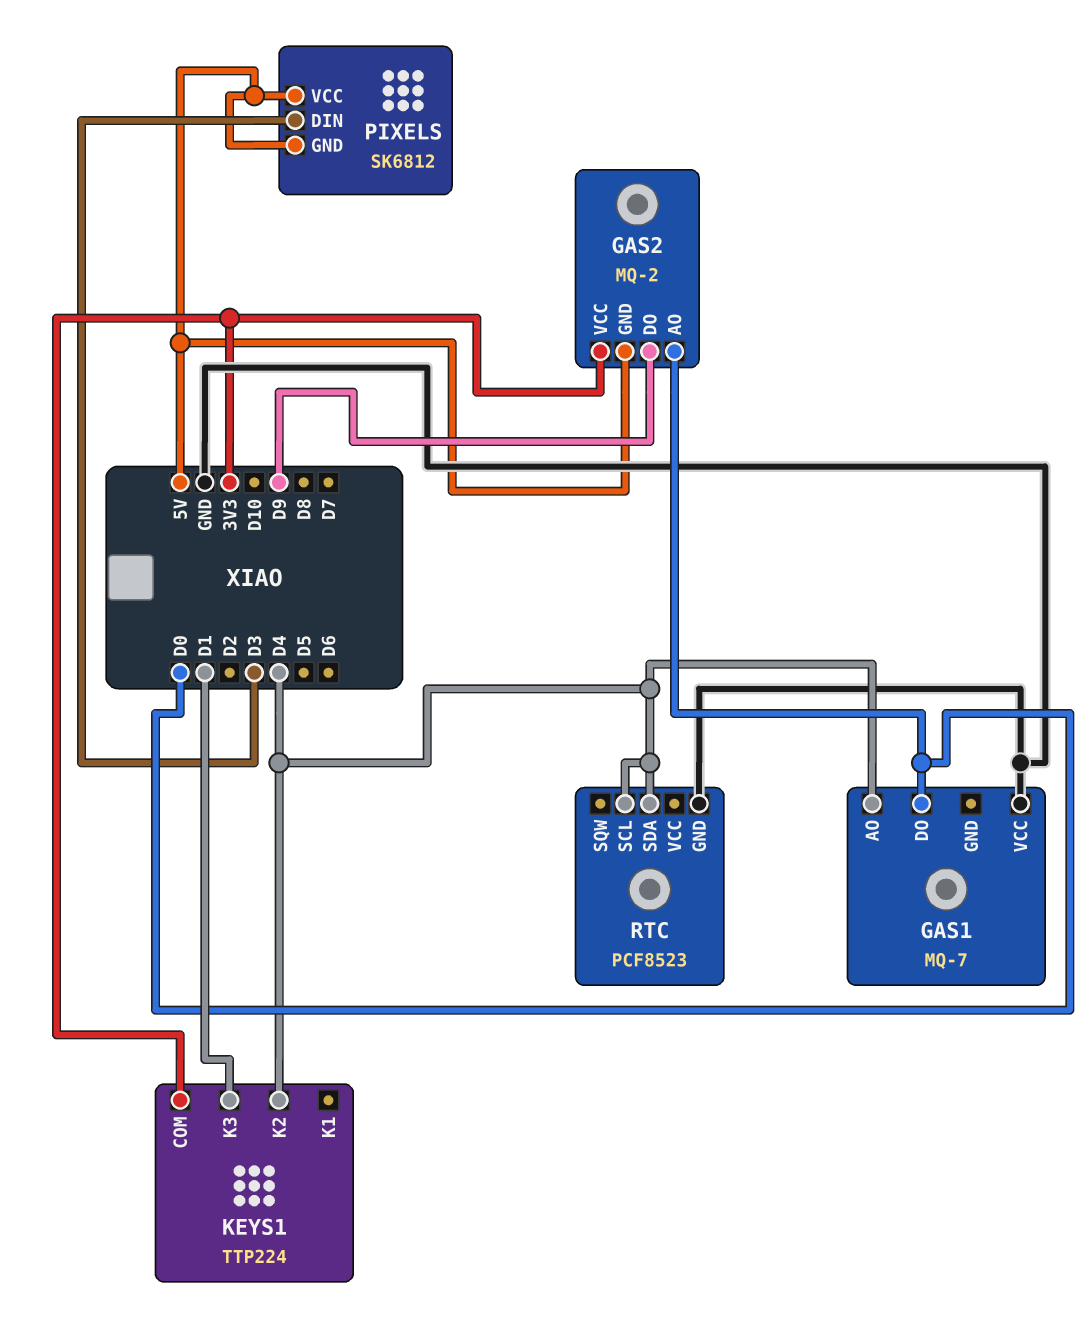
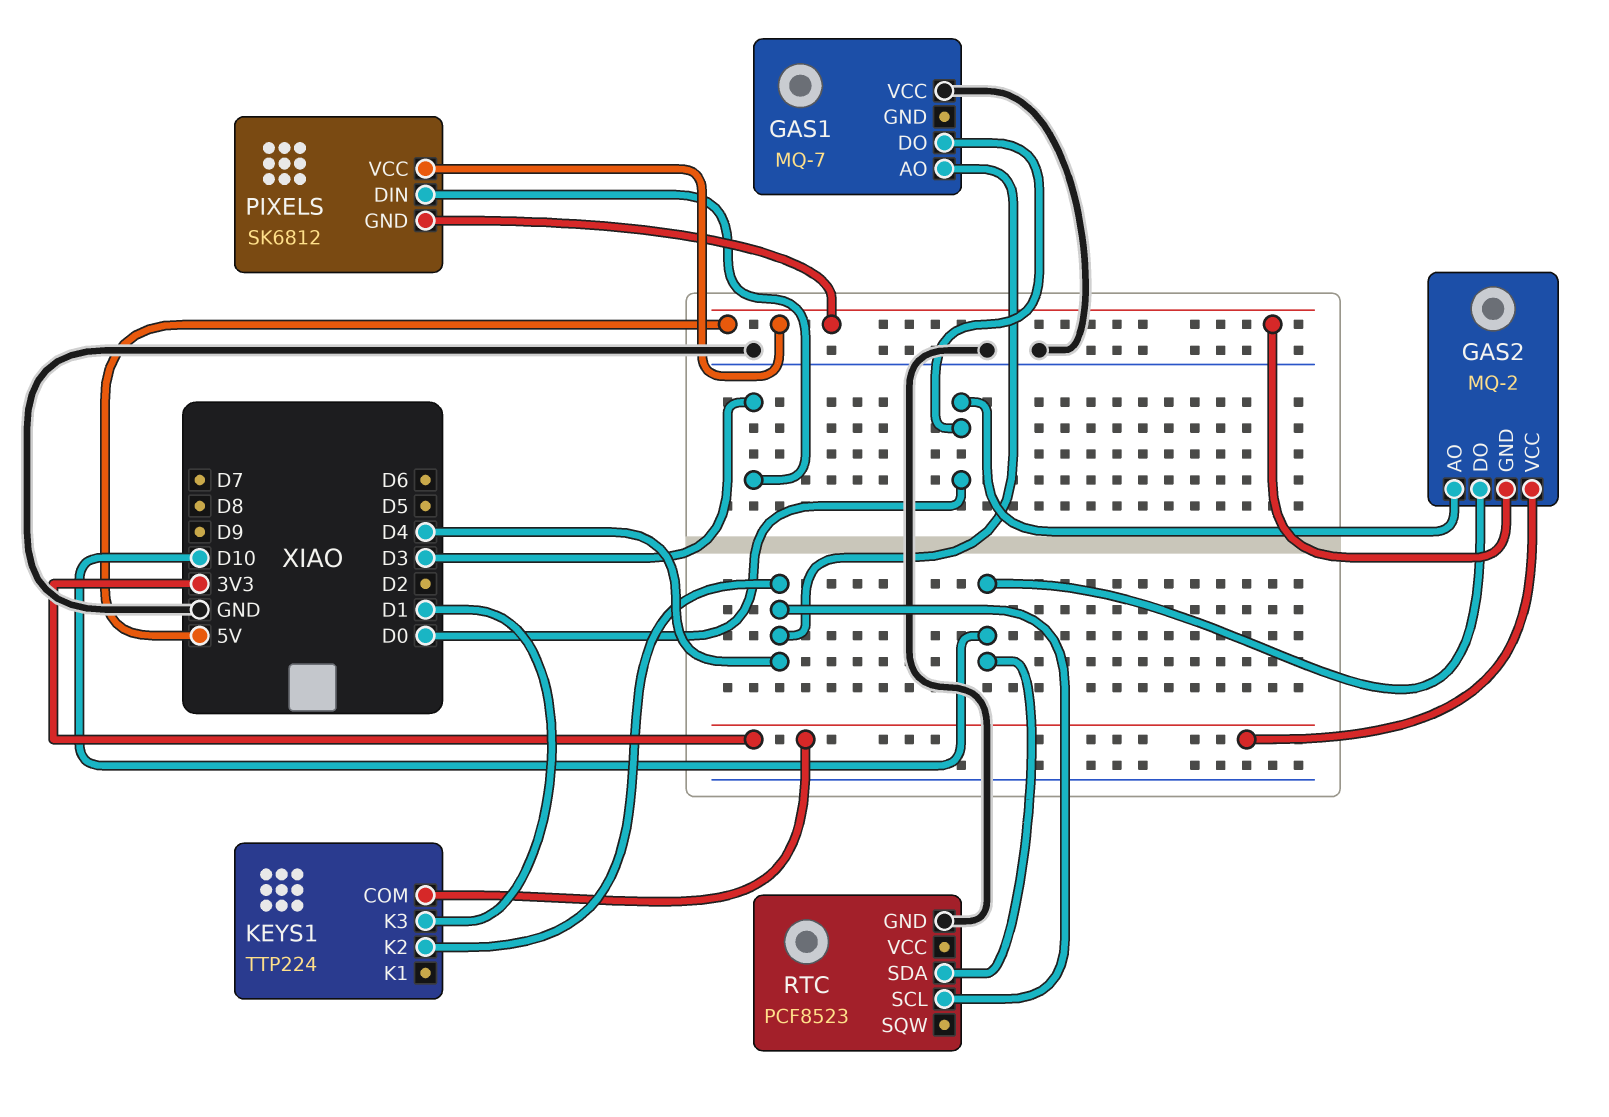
GAS2 pin DO: D9 -> D10
RTC pin SDA: D4 -> D10

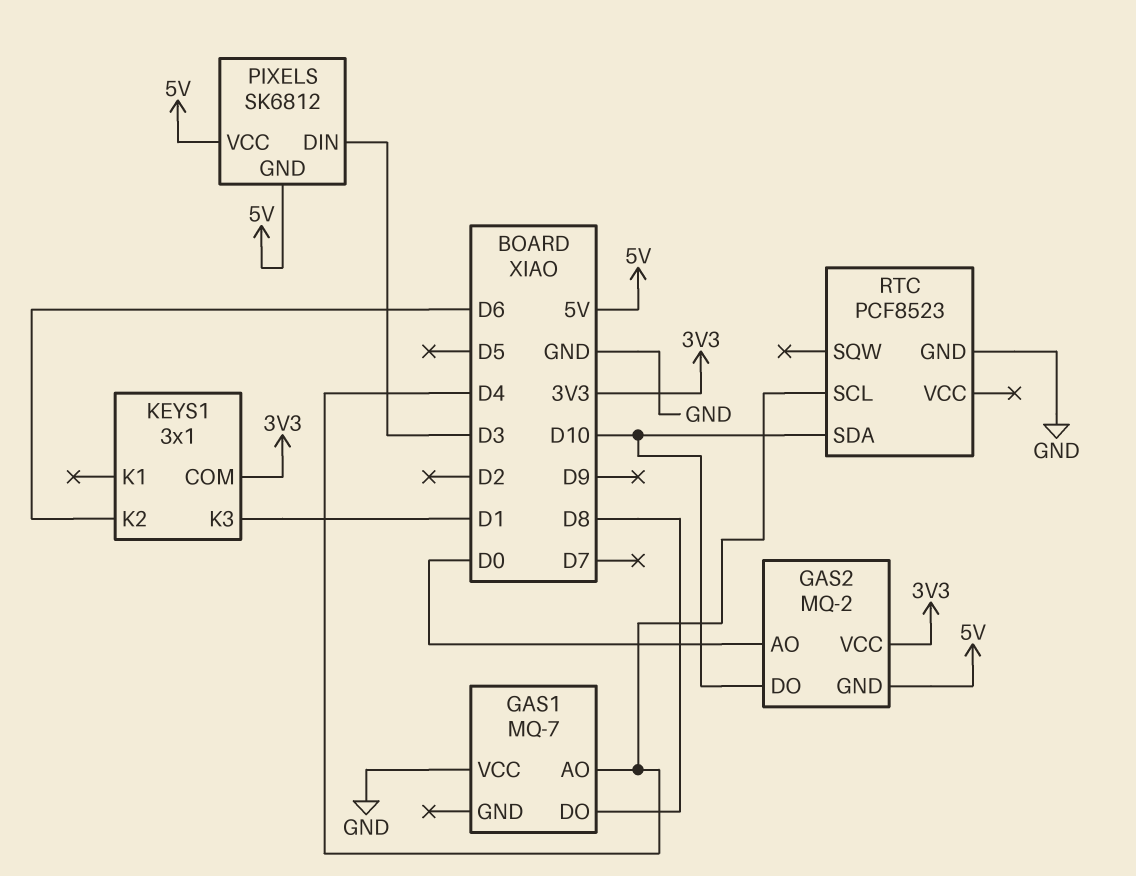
GAS1 pin DO: D0 -> D8
KEYS1: TTP224 -> 3x1
KEYS1 pin K2: D4 -> D6

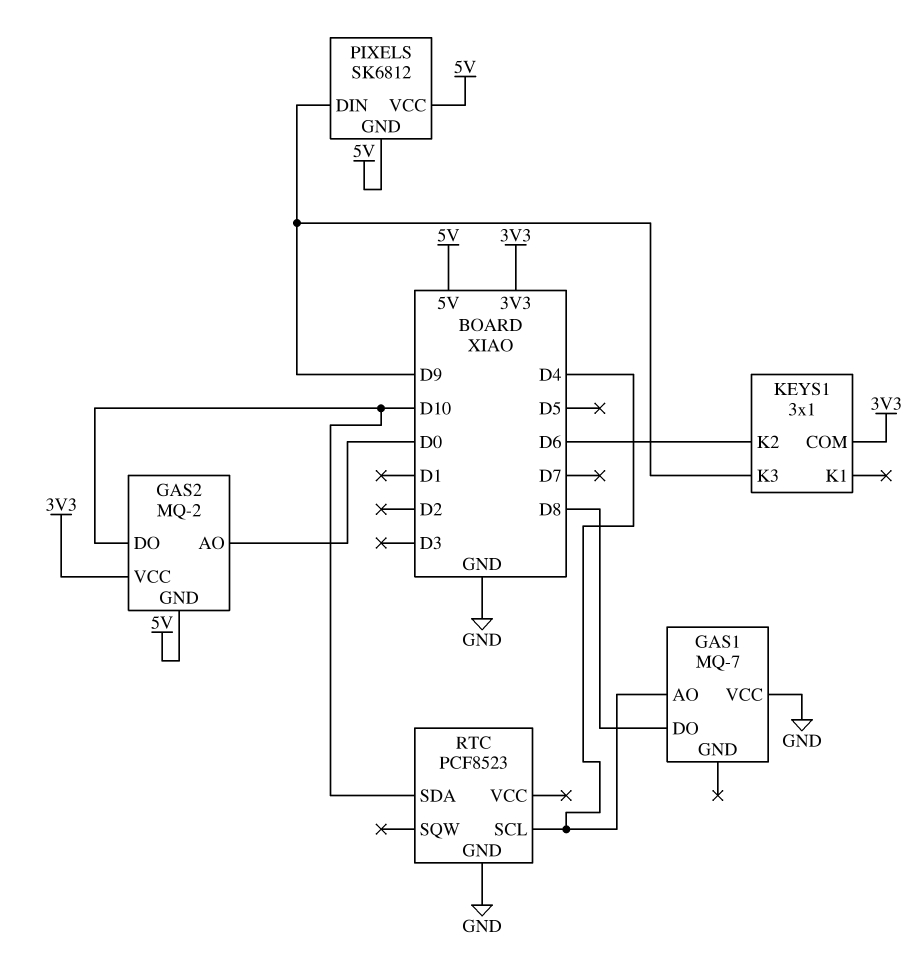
KEYS1 pin K3: D1 -> D9
PIXELS pin DIN: D3 -> D9

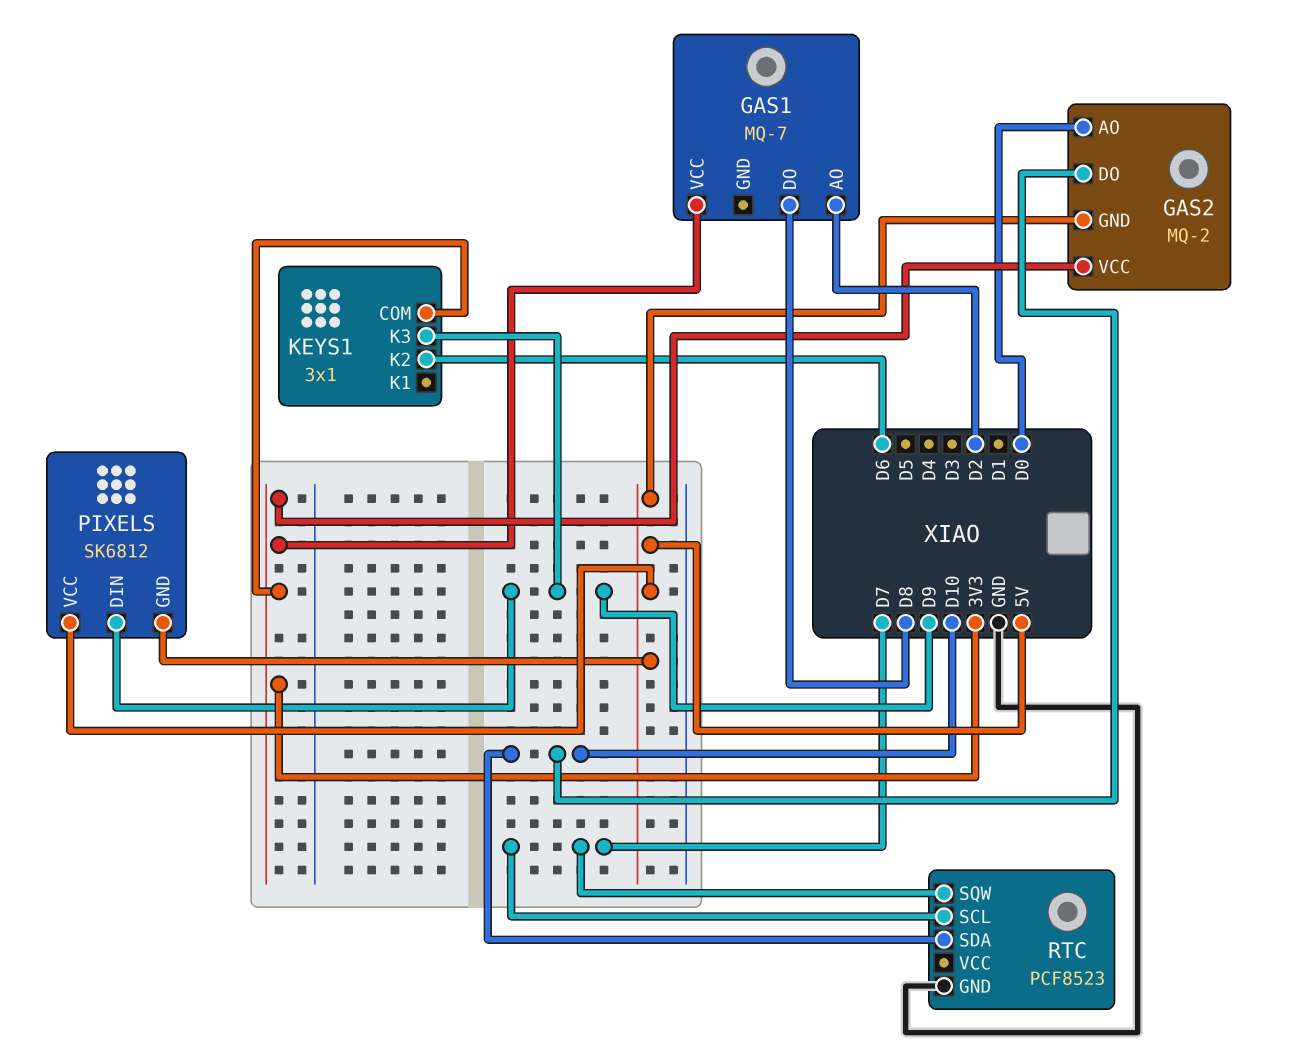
GAS1 pin AO: D4 -> D2
GAS1 pin VCC: GND -> 3V3
RTC pin SCL: D4 -> D7
RTC pin SQW: none -> D7

